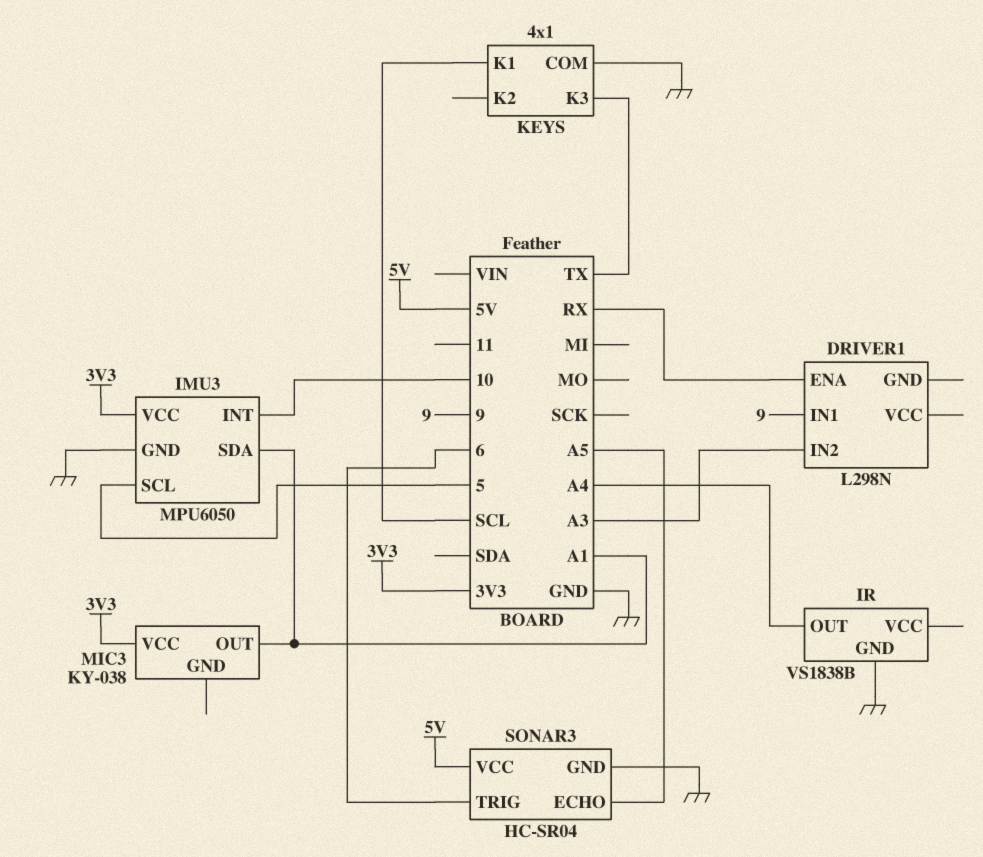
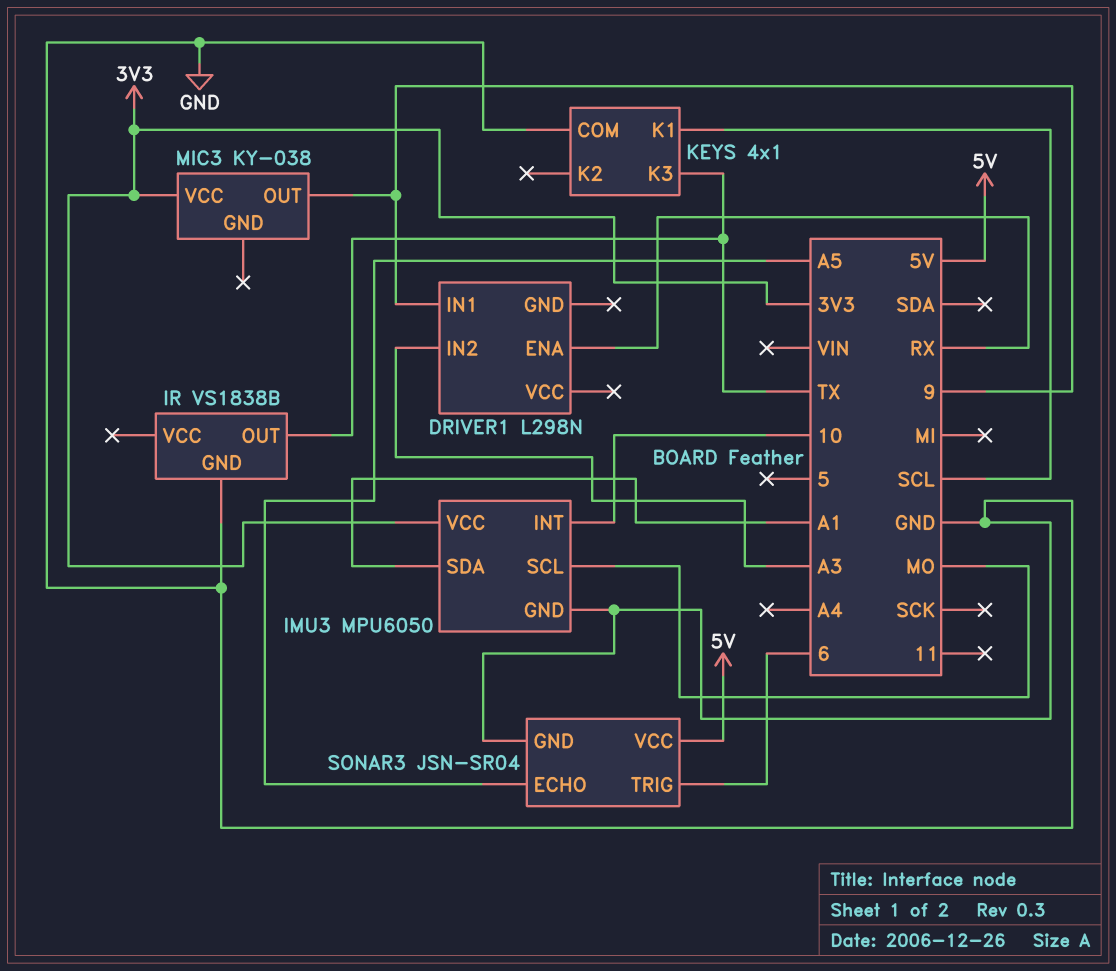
IMU3 pin SCL: 5 -> MO
IR pin OUT: A4 -> TX
MIC3 pin OUT: A1 -> 9
SONAR3: HC-SR04 -> JSN-SR04

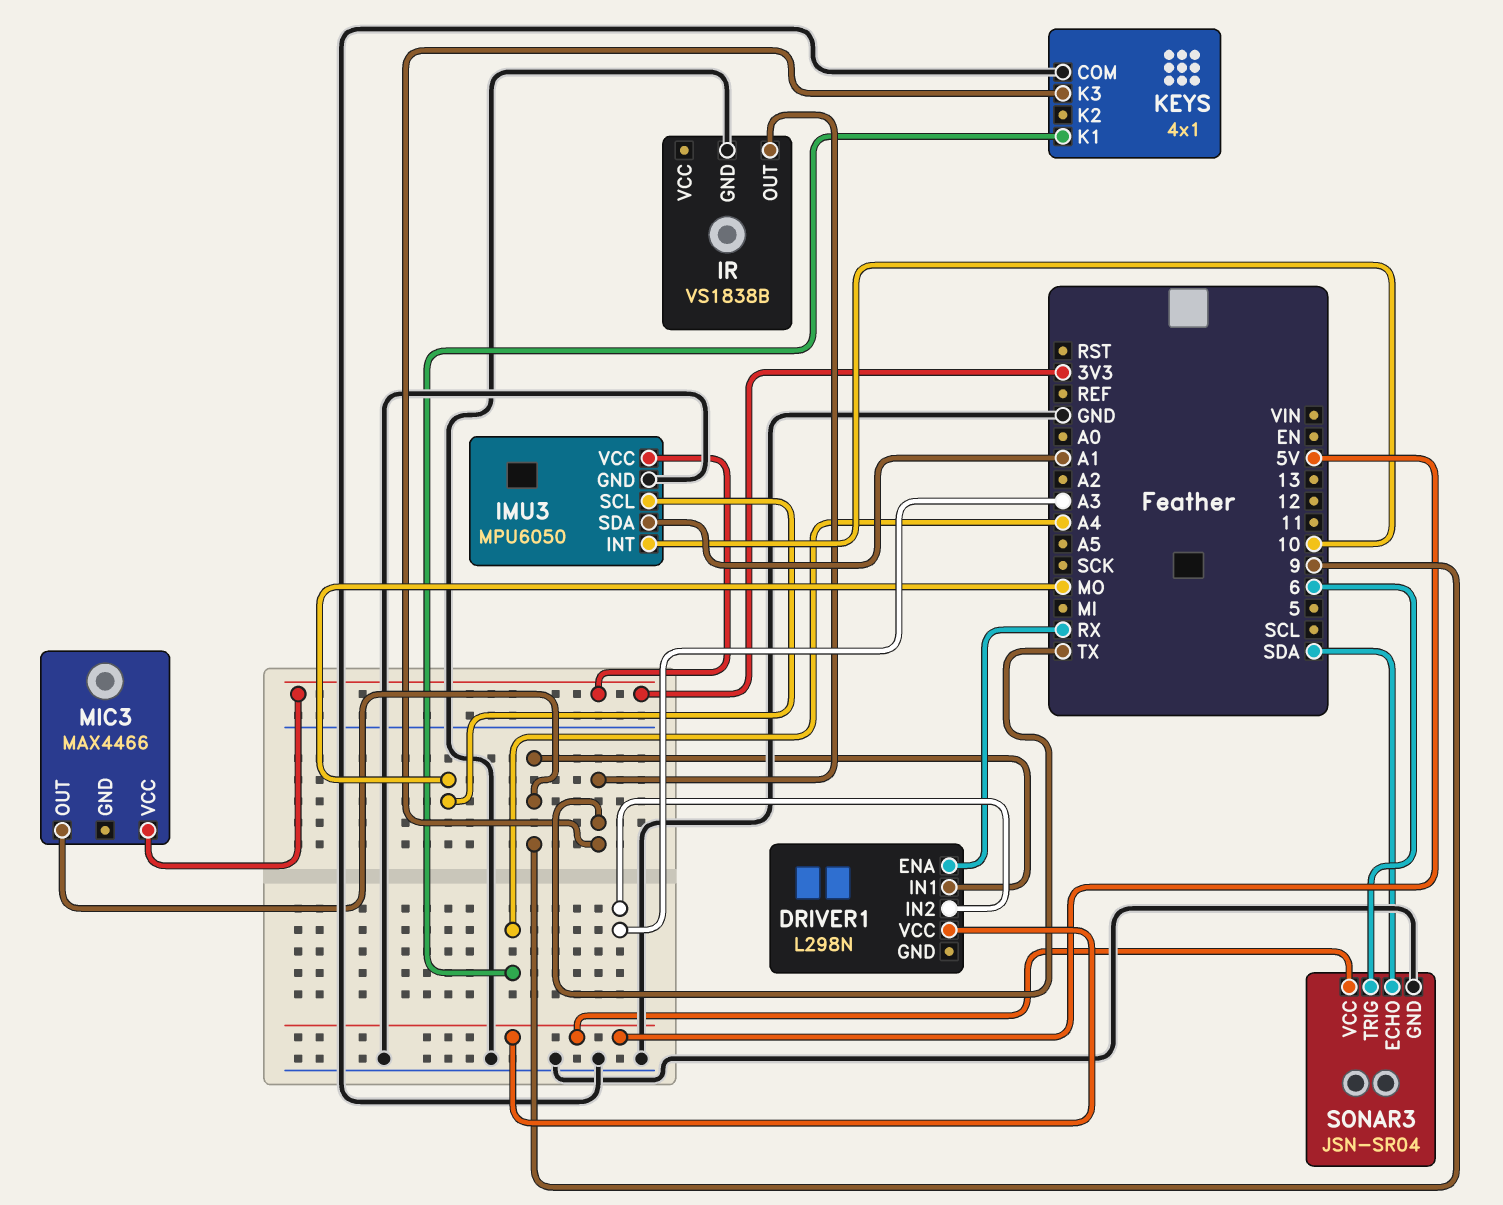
DRIVER1 pin VCC: none -> 5V
KEYS pin K1: SCL -> A4
MIC3: KY-038 -> MAX4466
SONAR3 pin ECHO: A5 -> SDA

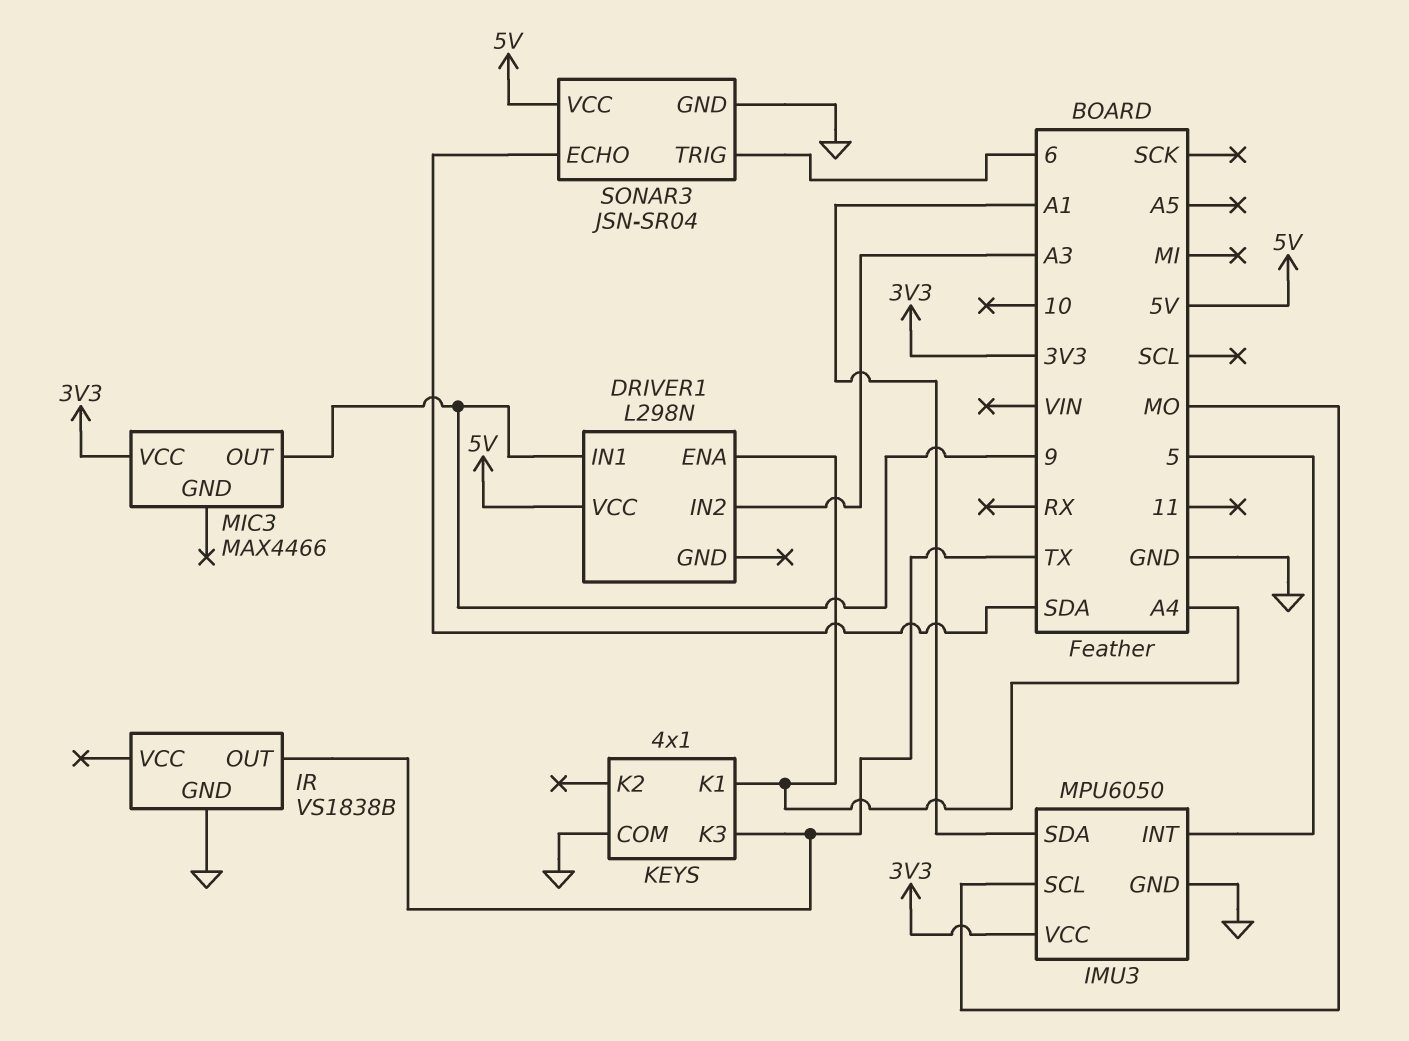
DRIVER1 pin ENA: RX -> A4
IMU3 pin INT: 10 -> 5

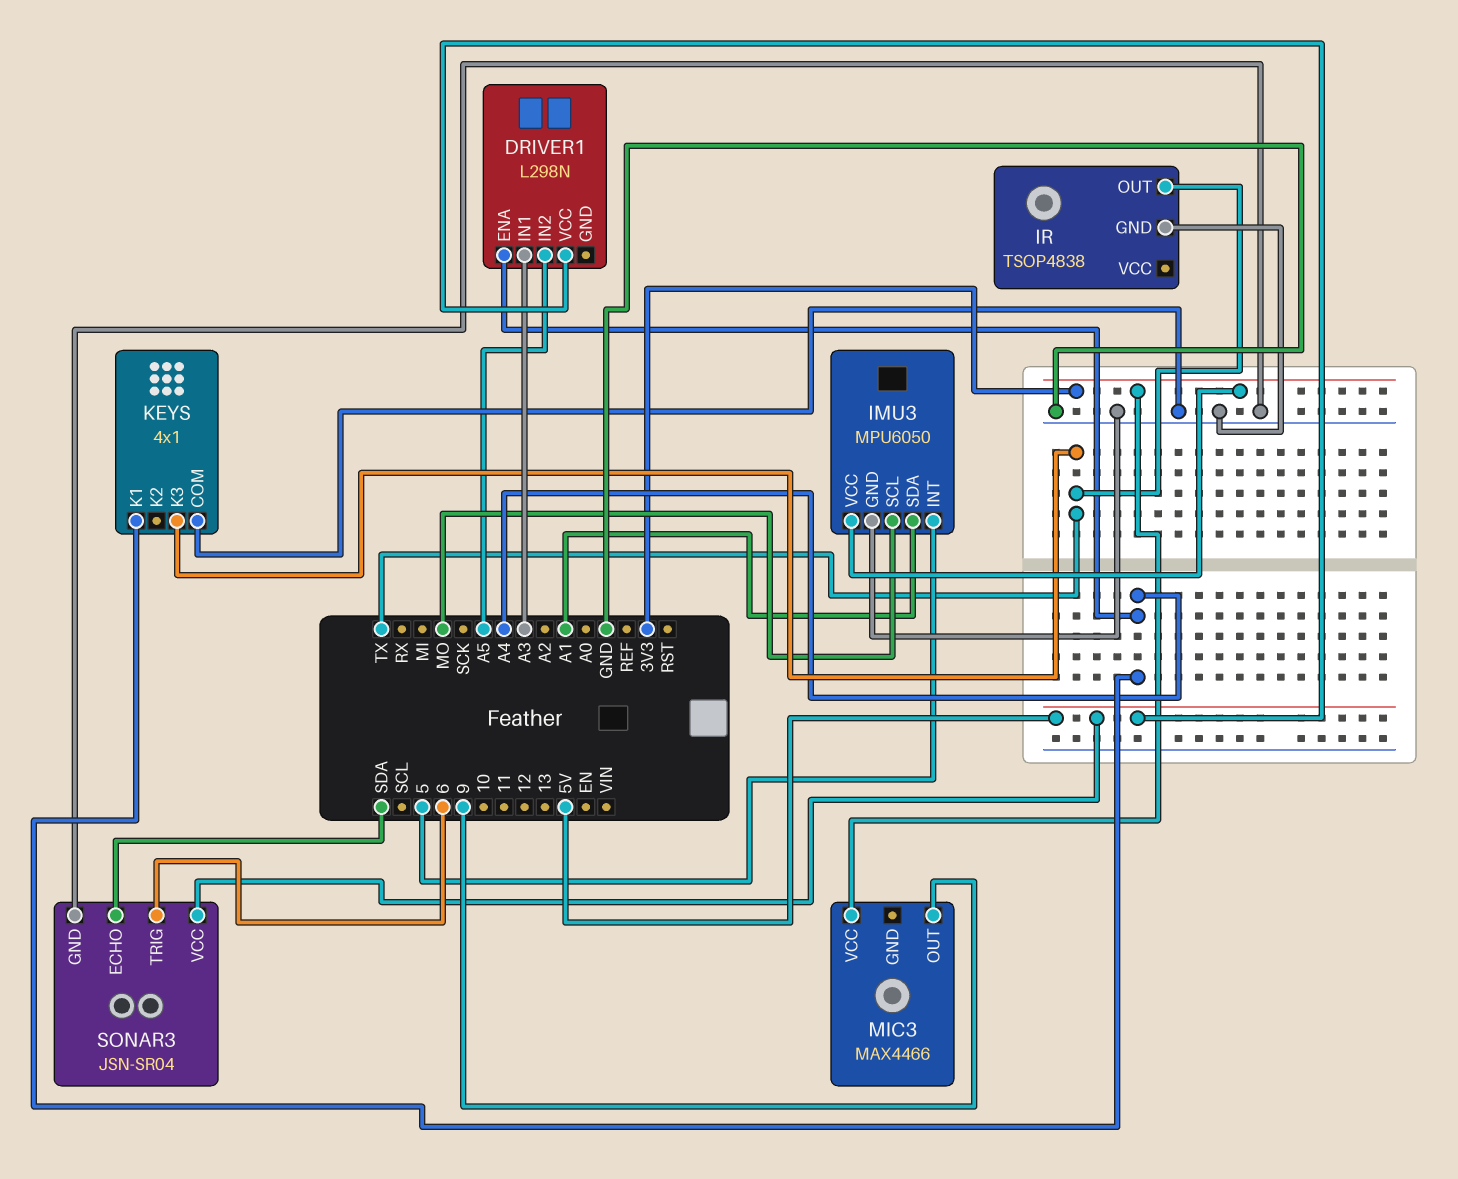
DRIVER1 pin IN1: 9 -> A3
DRIVER1 pin IN2: A3 -> A5
IR: VS1838B -> TSOP4838

